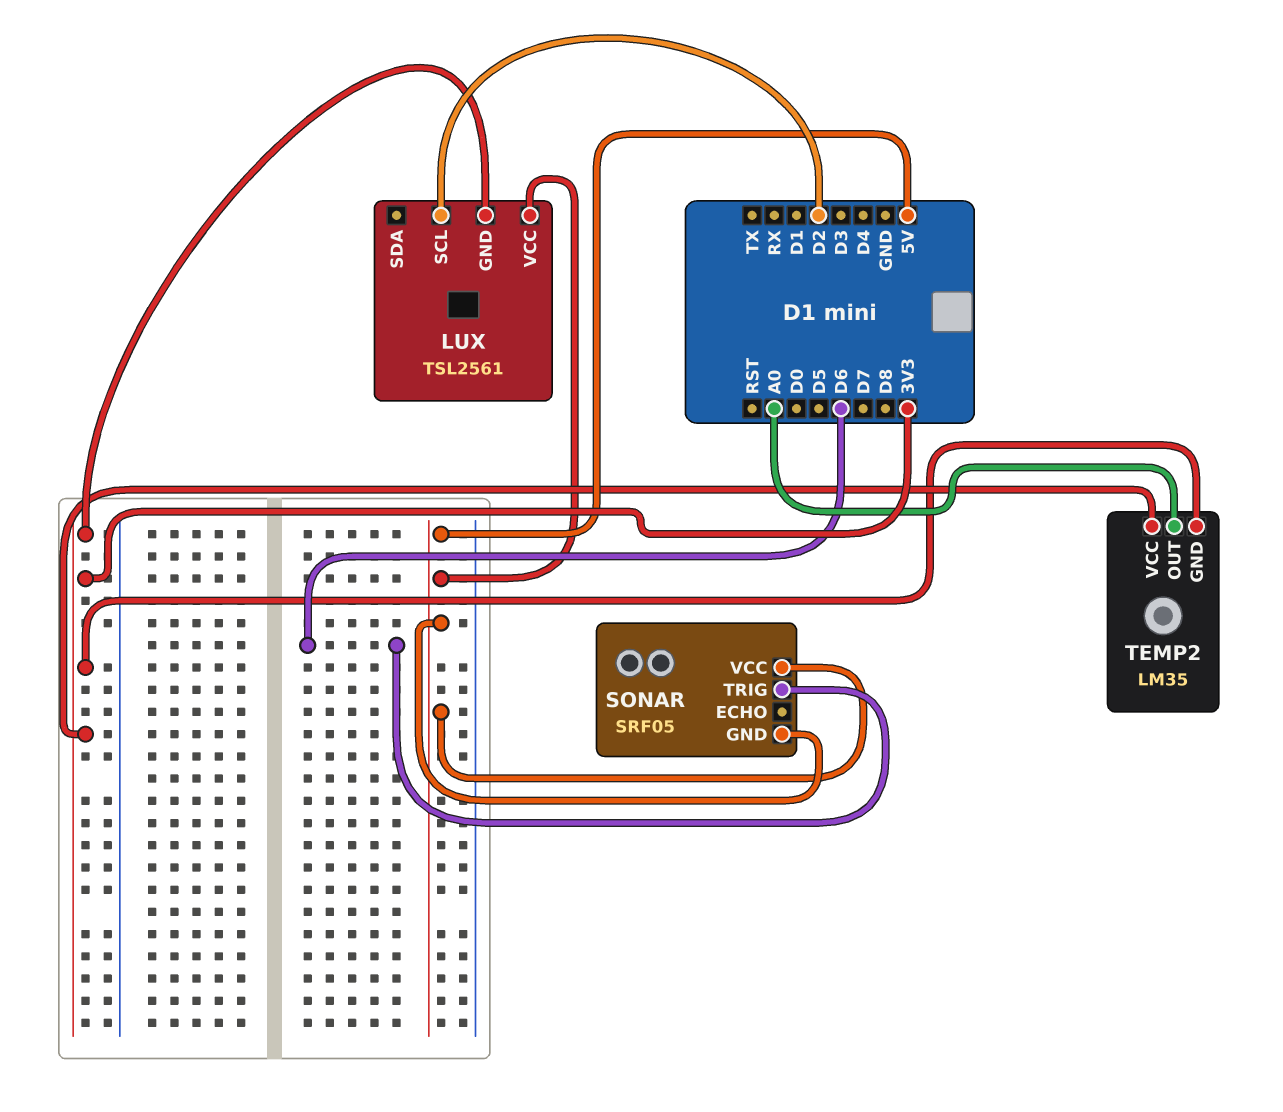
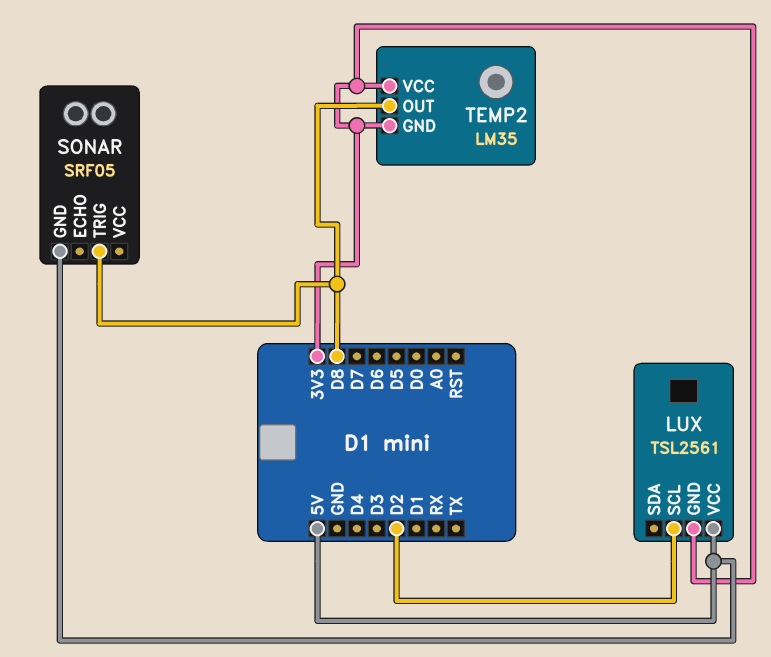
SONAR pin TRIG: D6 -> D8
SONAR pin VCC: 5V -> none
TEMP2 pin OUT: A0 -> D8

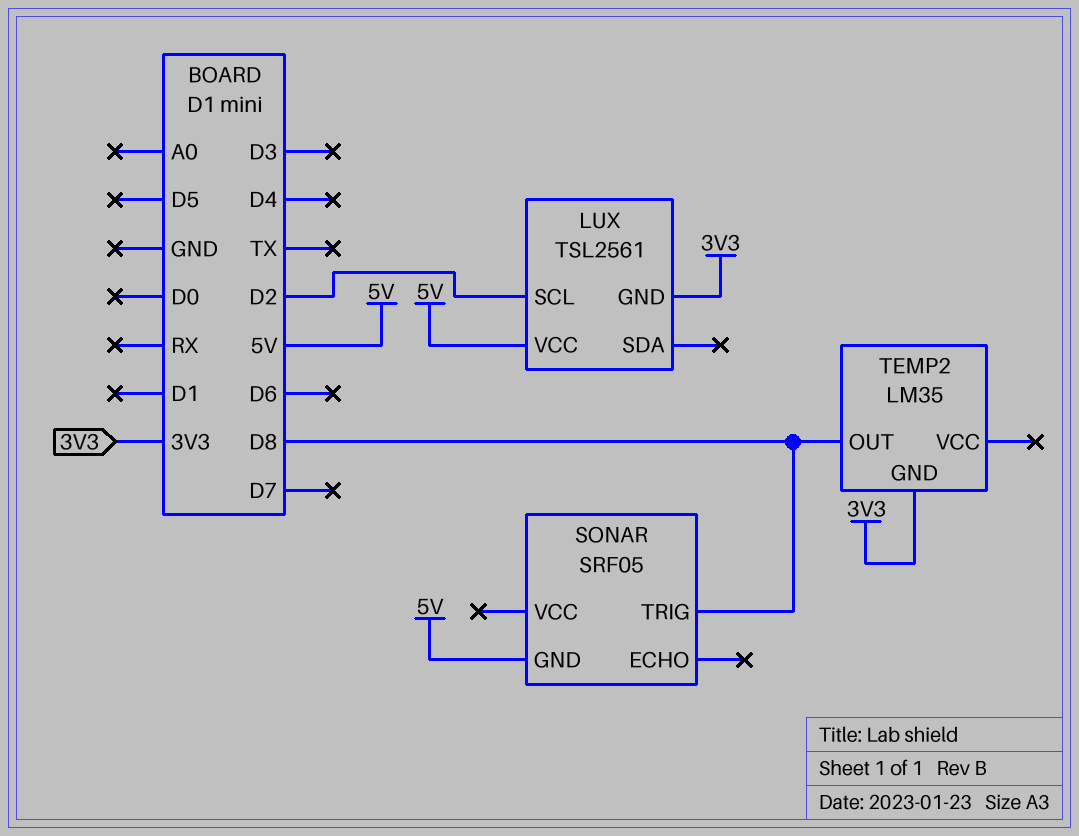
TEMP2 pin VCC: 3V3 -> none

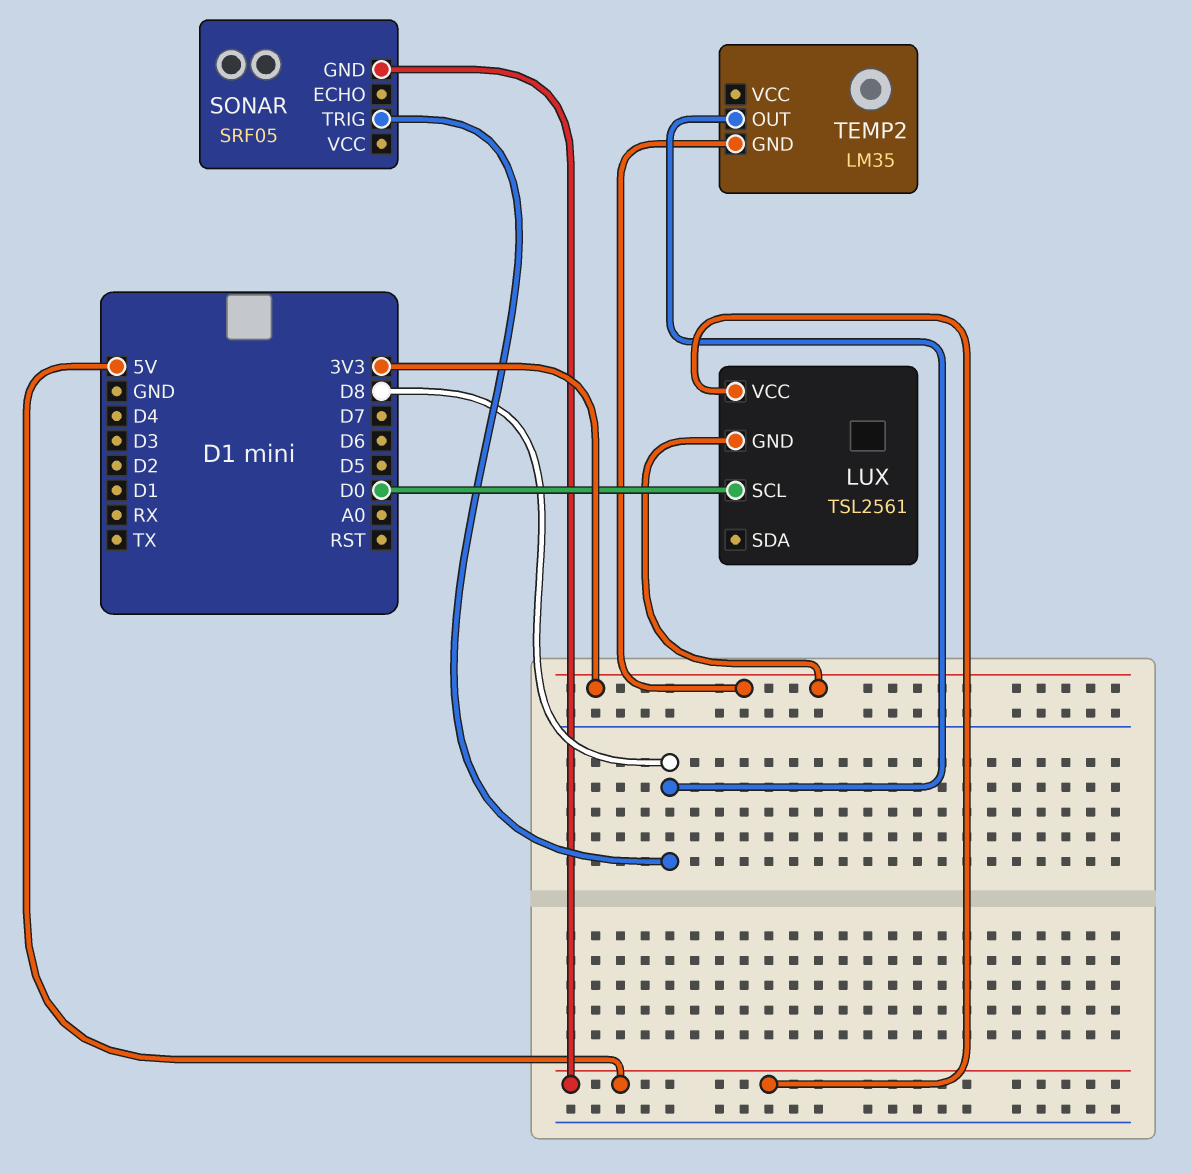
LUX pin SCL: D2 -> D0

